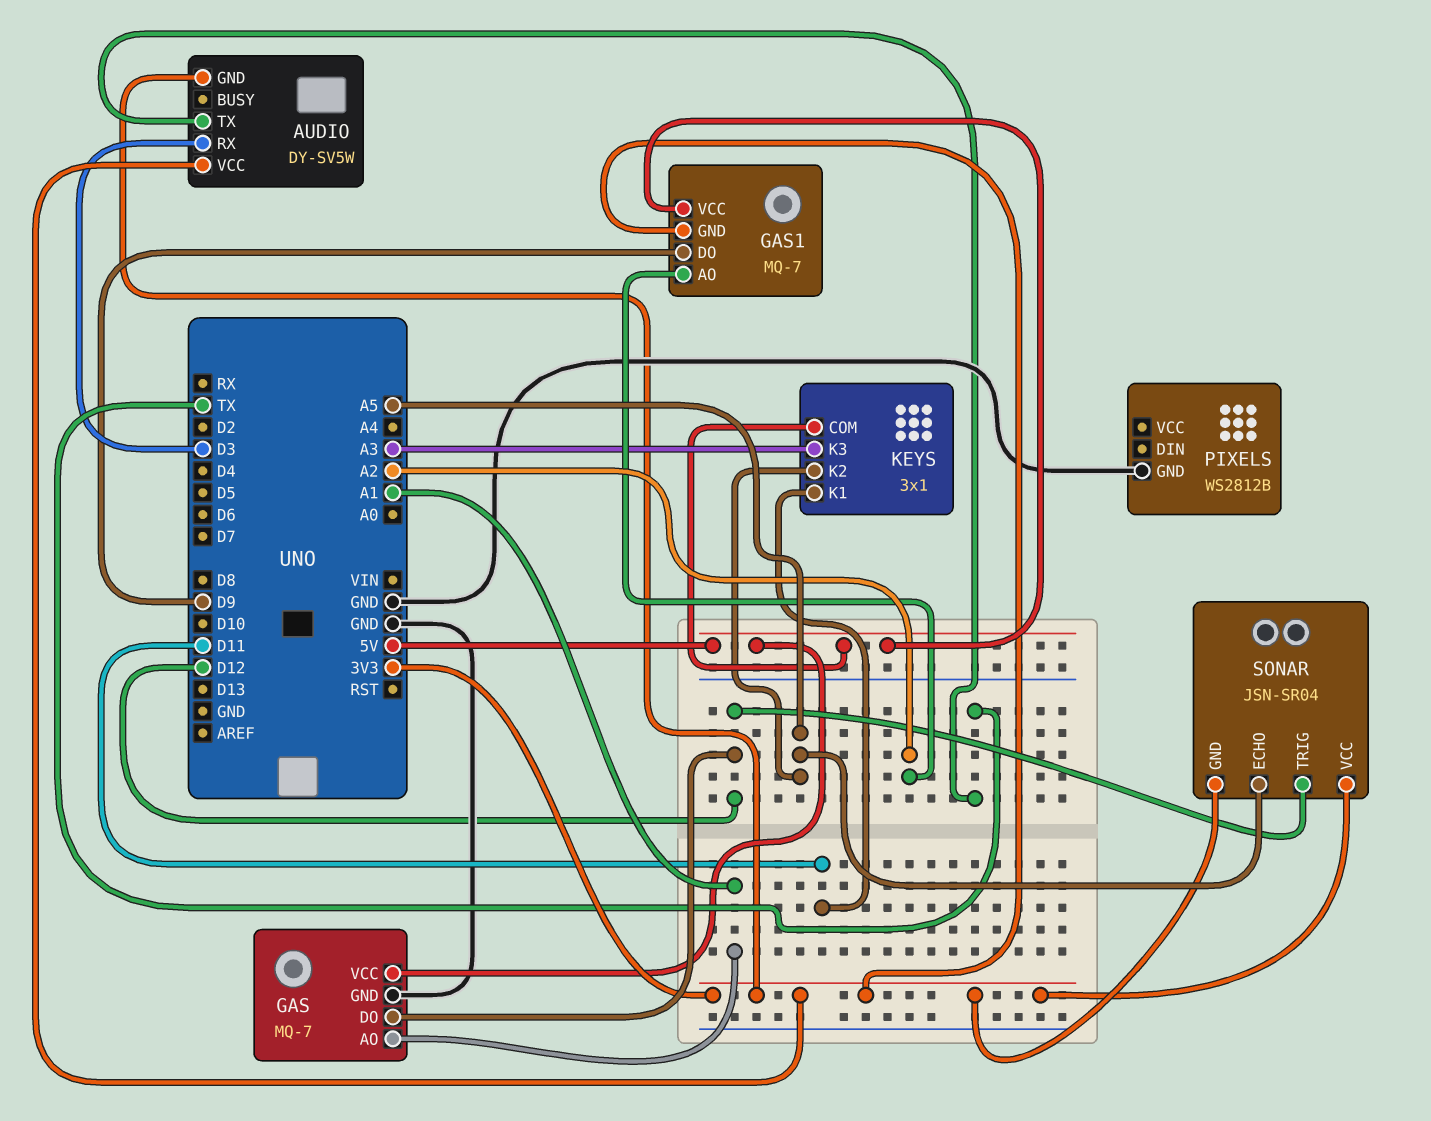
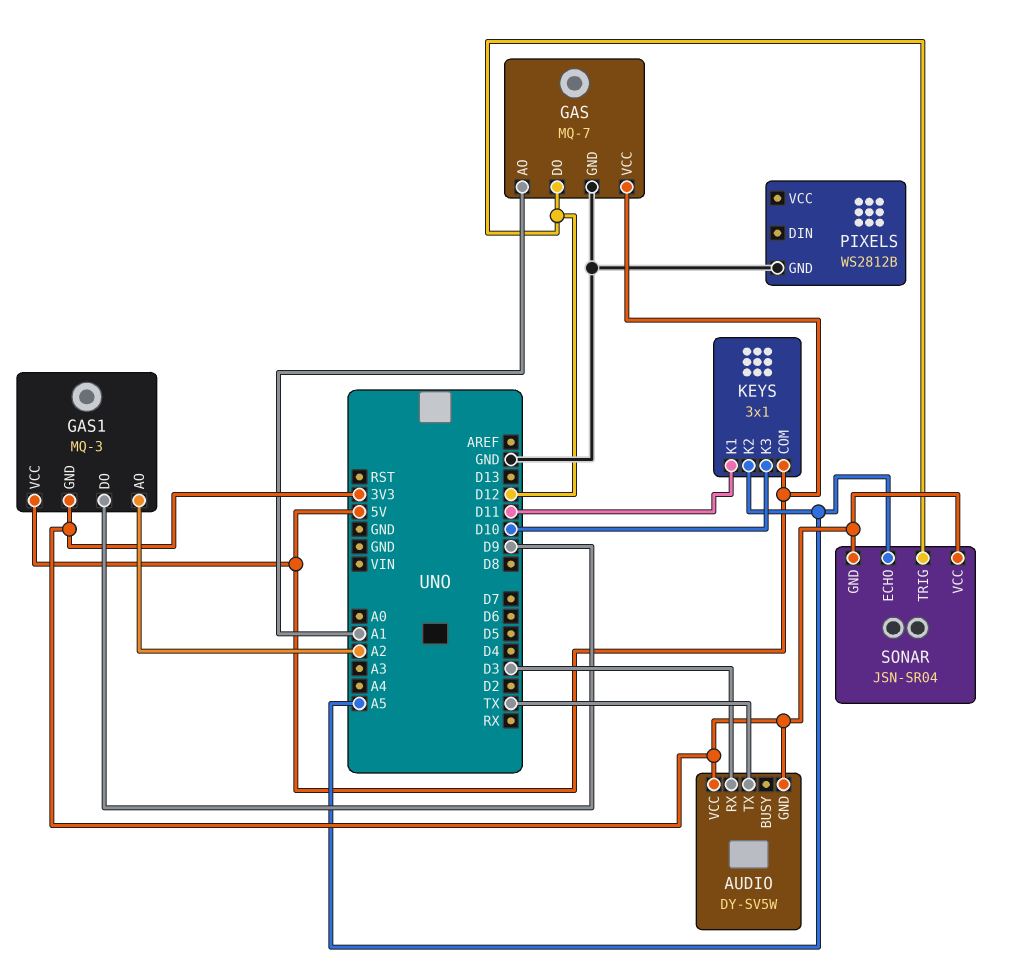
GAS1: MQ-7 -> MQ-3
KEYS pin K3: A3 -> D10

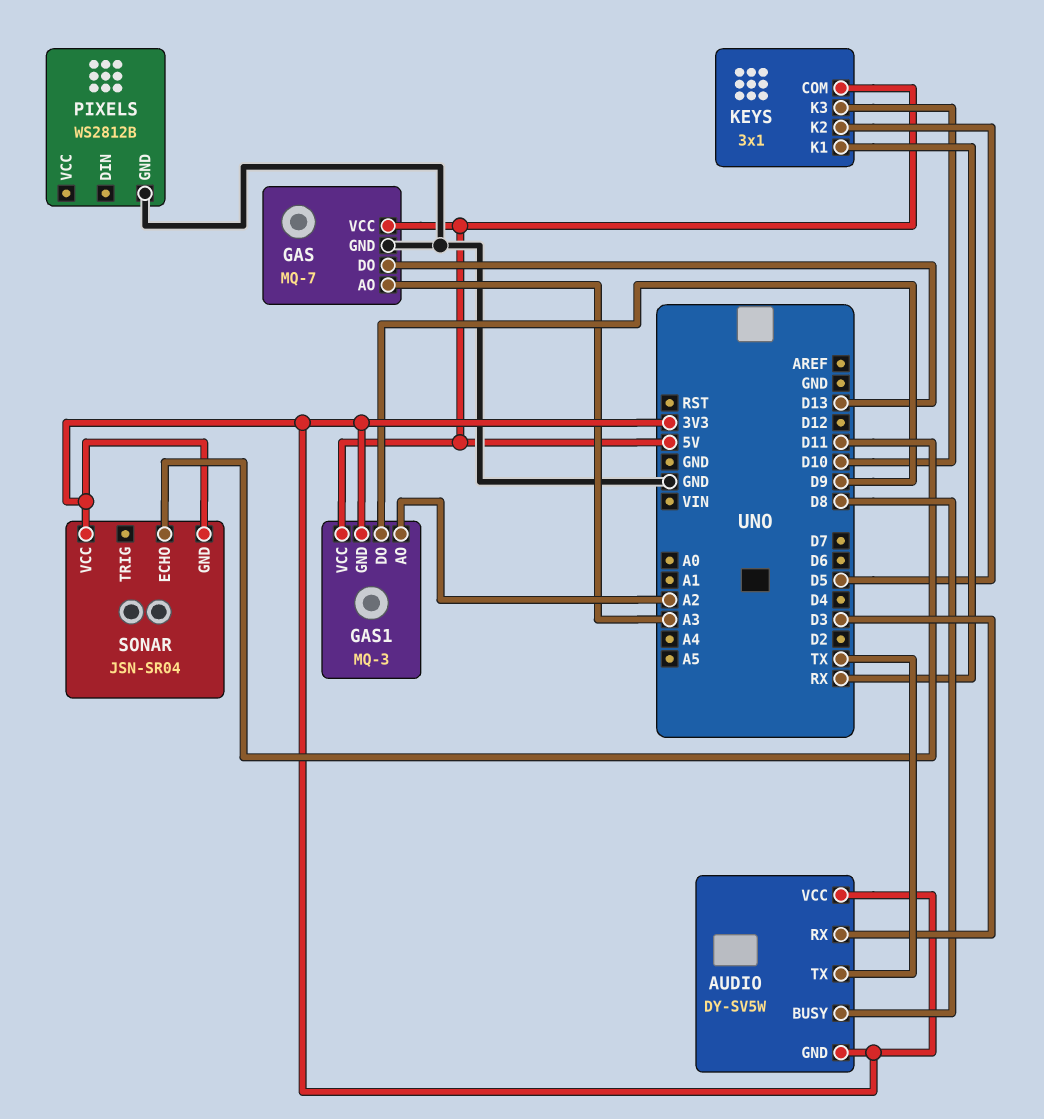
AUDIO pin BUSY: none -> D8
GAS pin AO: A1 -> A3
GAS pin DO: D12 -> D13
KEYS pin K1: D11 -> RX
KEYS pin K2: A5 -> D5
SONAR pin ECHO: A5 -> D11
SONAR pin TRIG: D12 -> none

